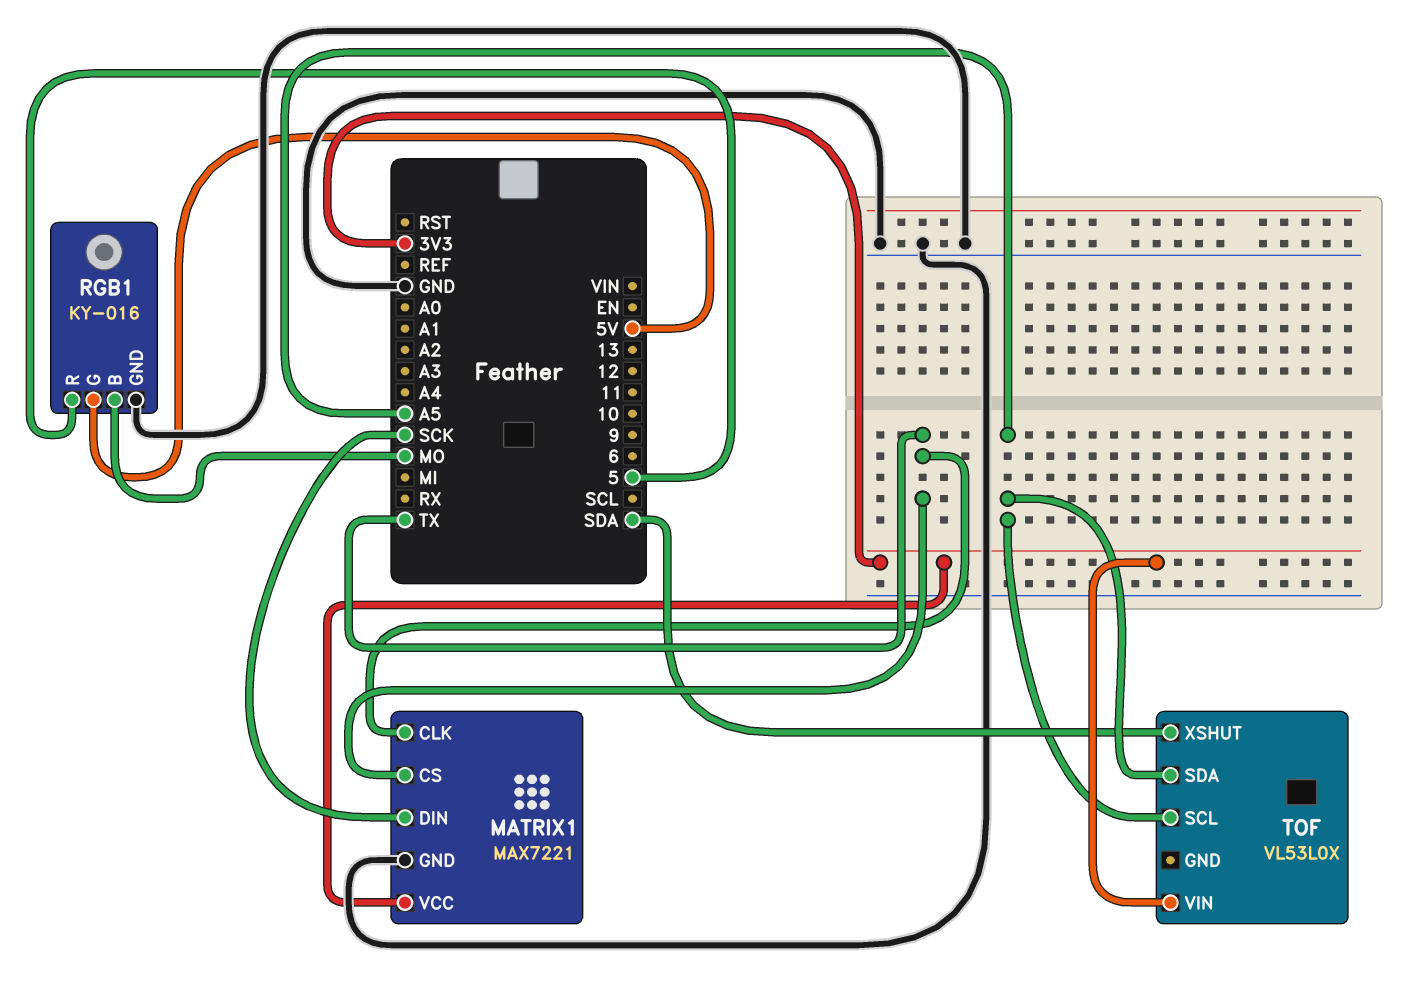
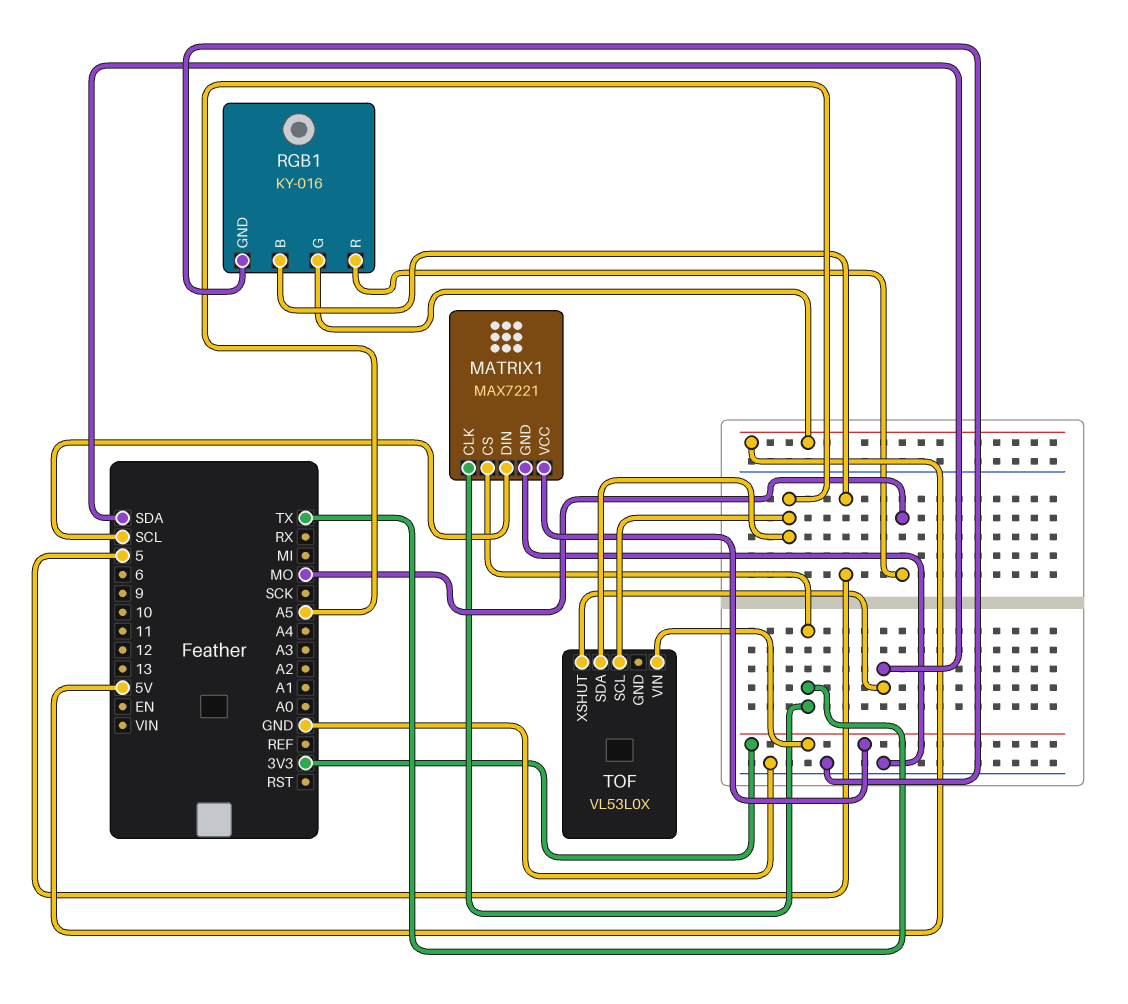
MATRIX1 pin DIN: SCK -> SCL
RGB1 pin B: MO -> 5
RGB1 pin R: 5 -> MO

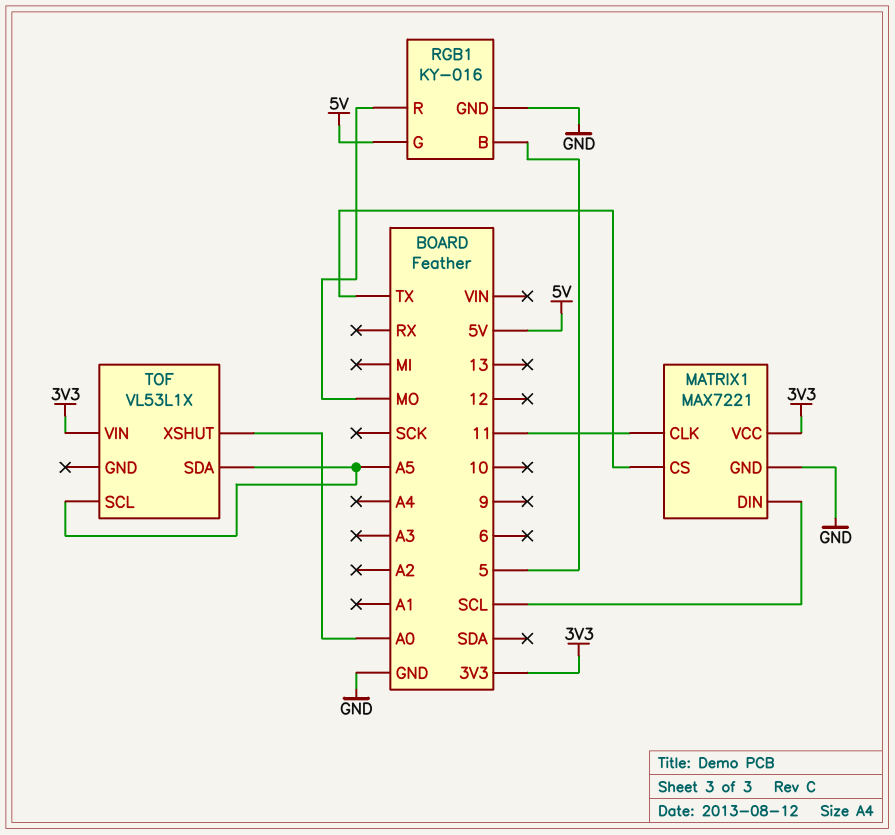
MATRIX1 pin CLK: TX -> 11
TOF: VL53L0X -> VL53L1X
TOF pin XSHUT: SDA -> A0

